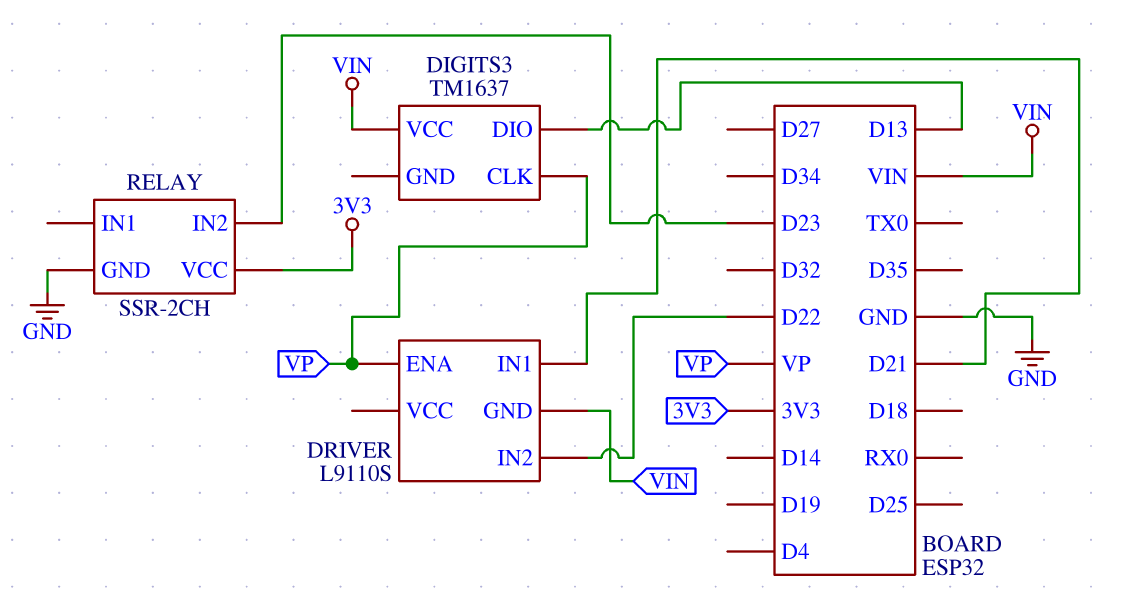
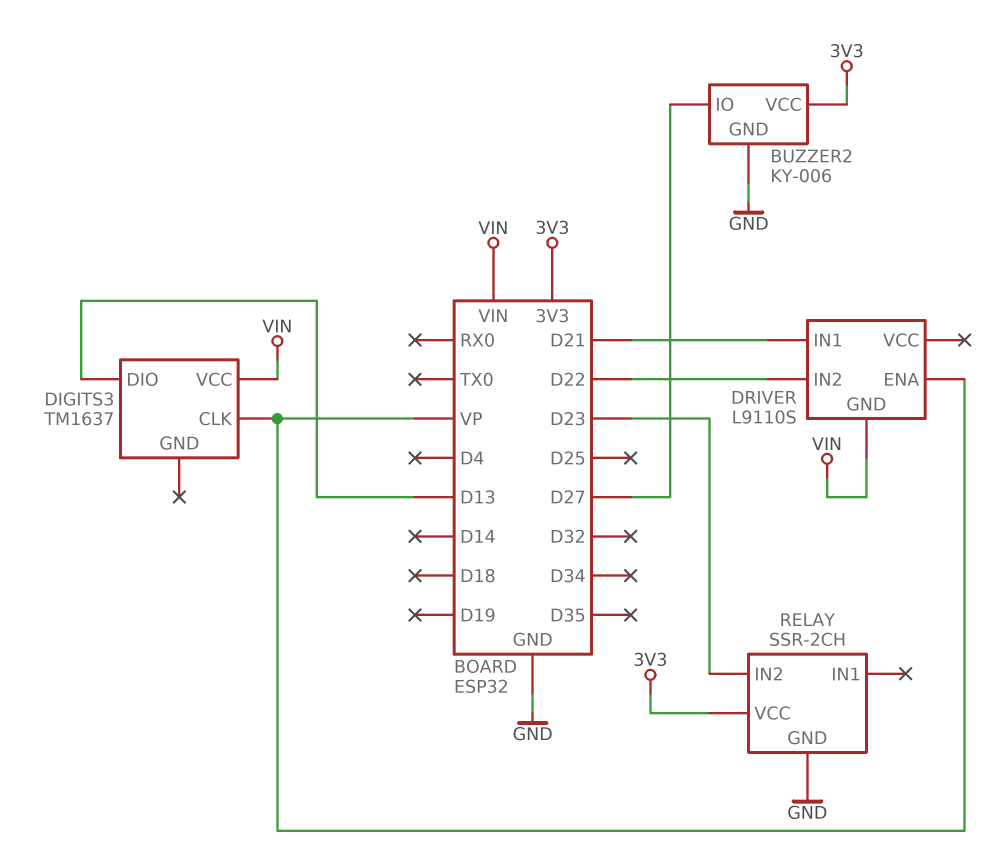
BUZZER2: none -> KY-006
BUZZER2 pin GND: none -> GND
BUZZER2 pin IO: none -> D27
BUZZER2 pin VCC: none -> 3V3

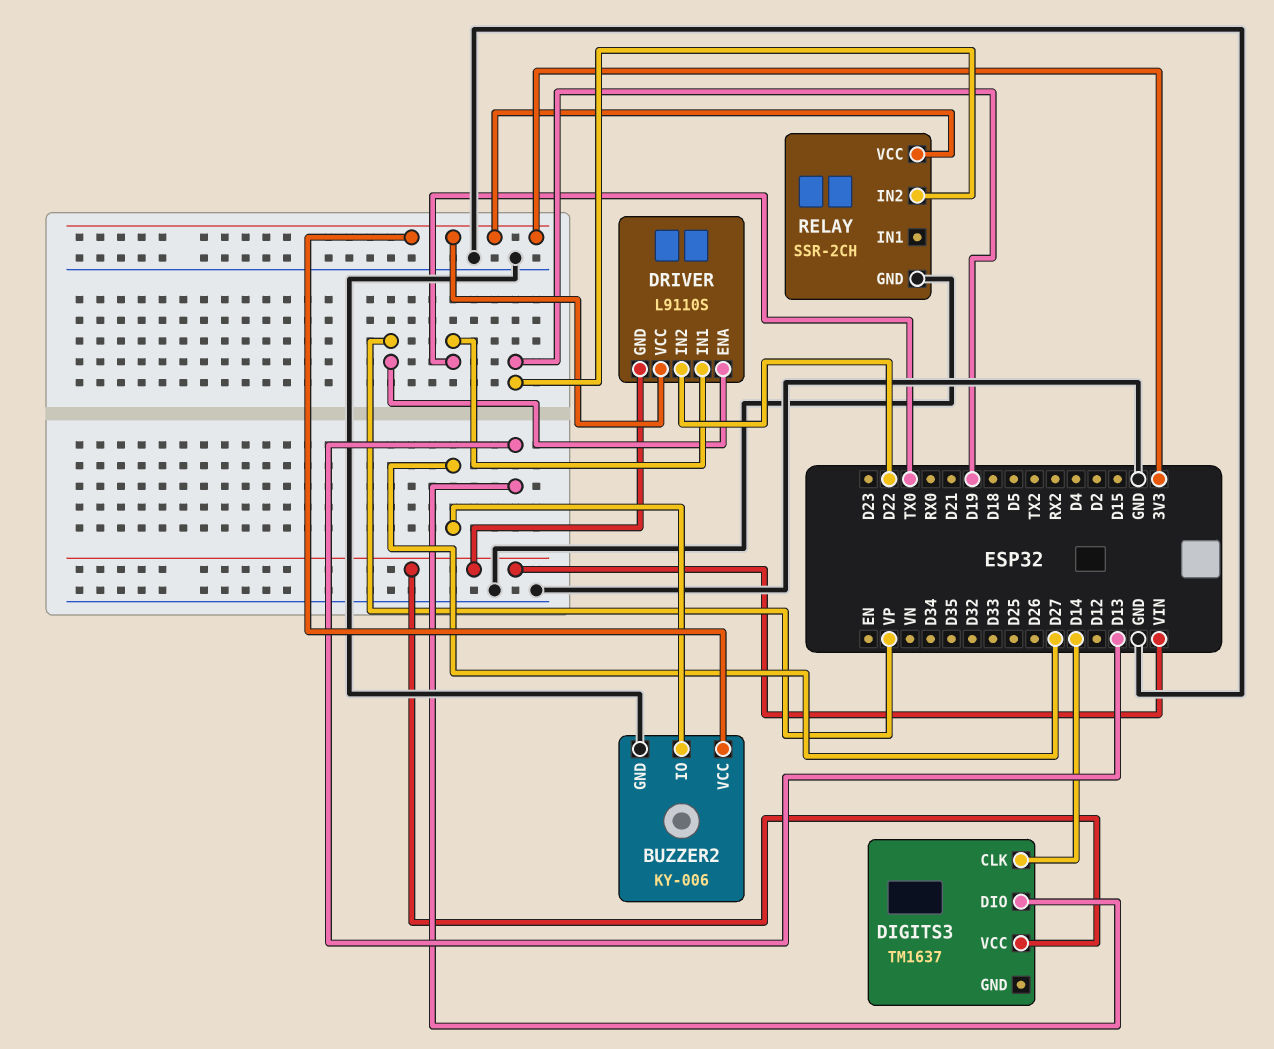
DIGITS3 pin CLK: VP -> D14
DRIVER pin IN1: D21 -> TX0
DRIVER pin VCC: none -> 3V3
RELAY pin IN2: D23 -> D19

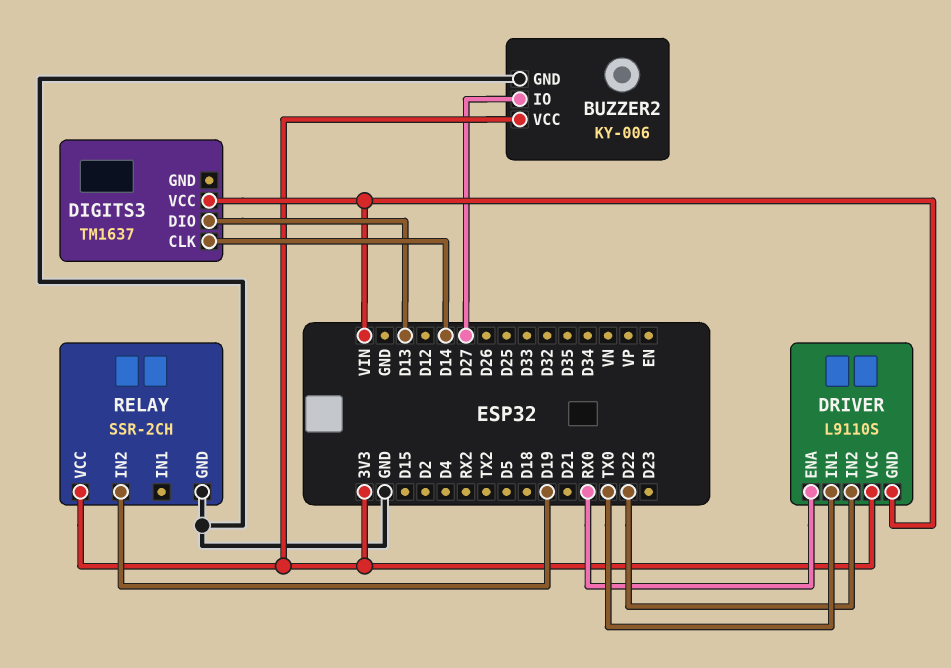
DRIVER pin ENA: VP -> RX0

